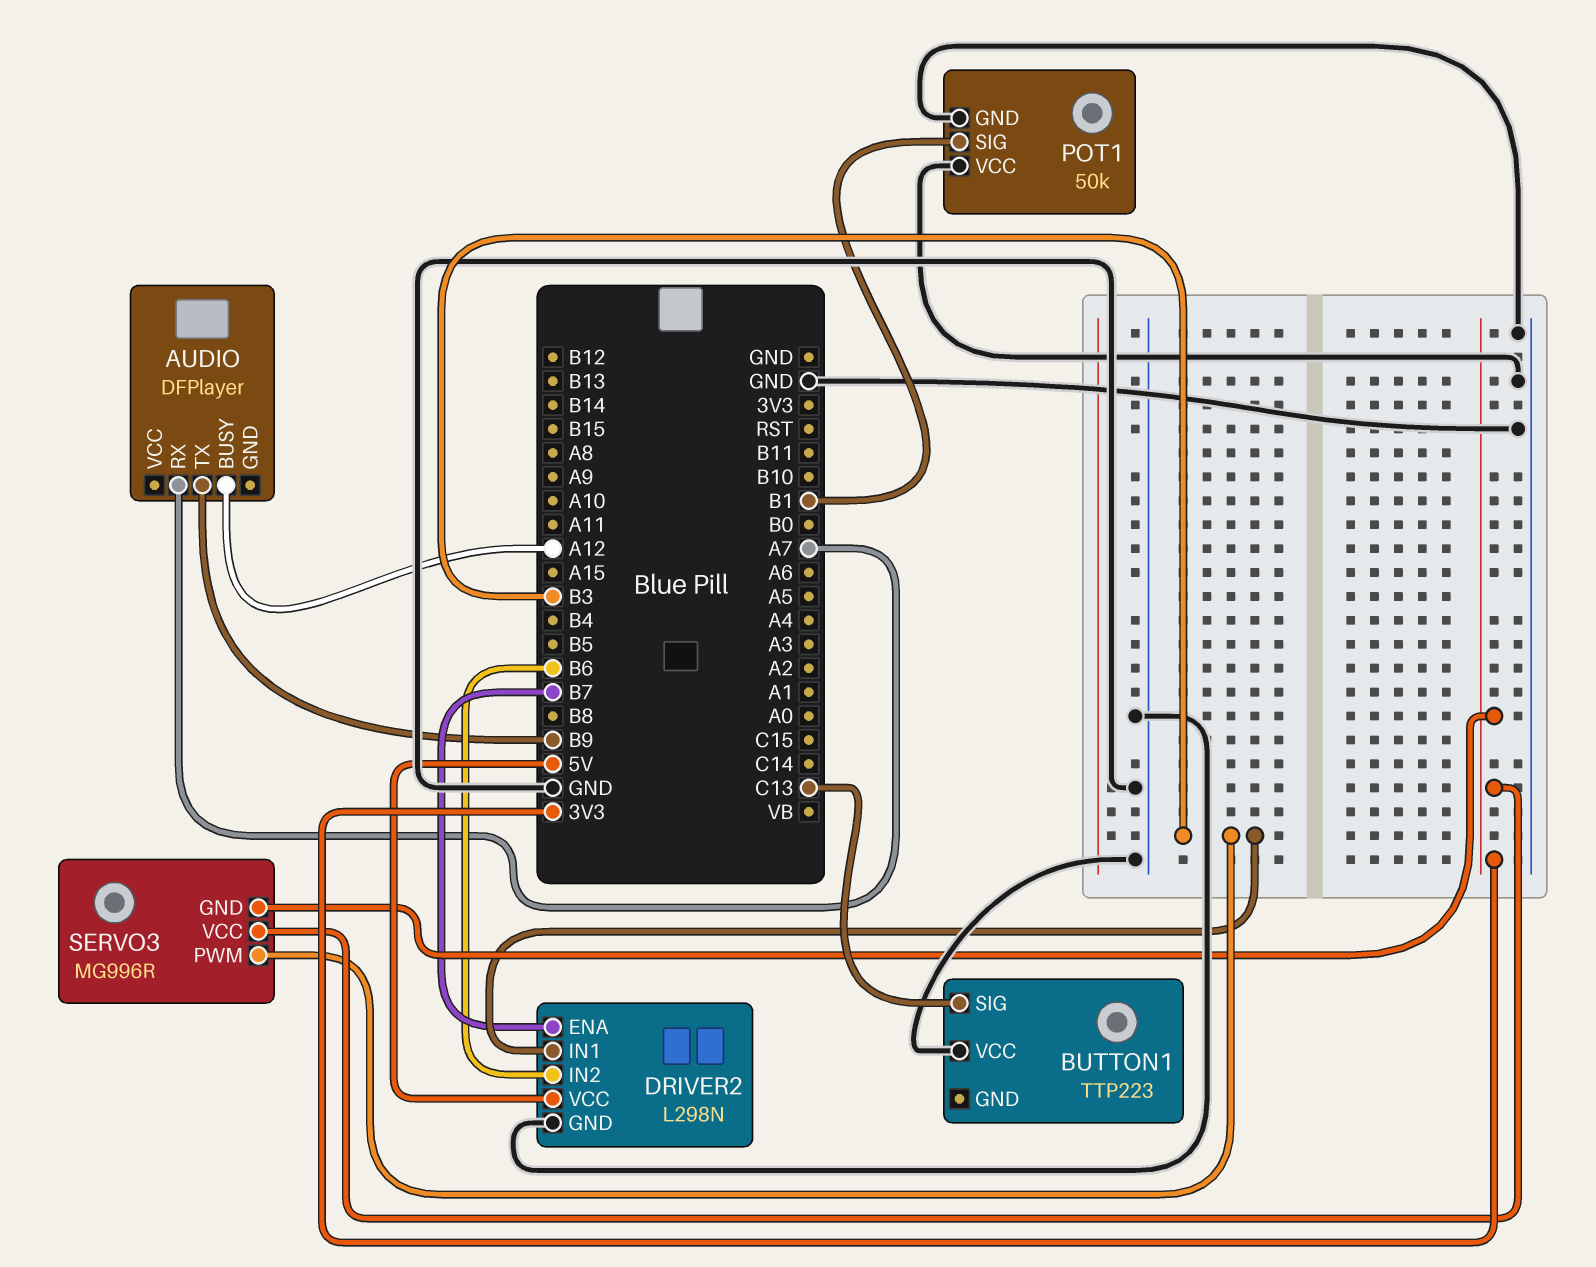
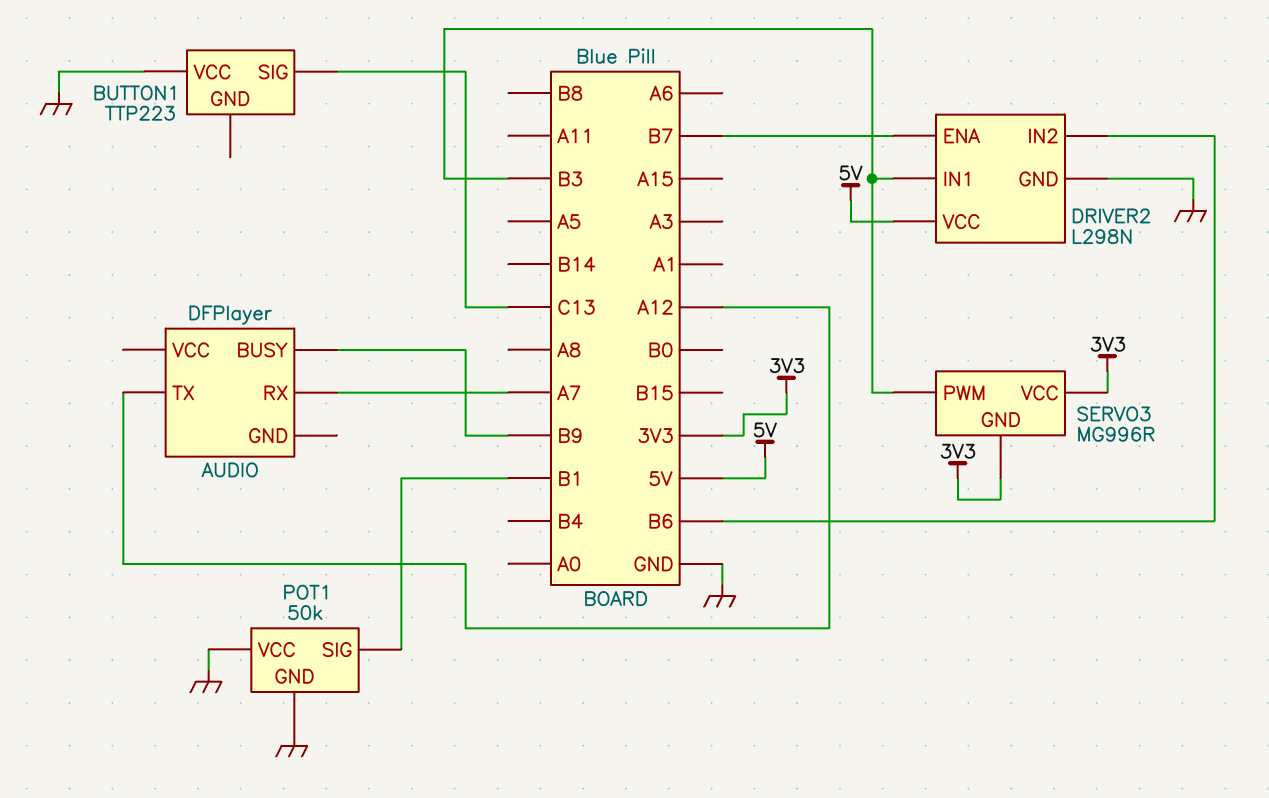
AUDIO pin BUSY: A12 -> B9
AUDIO pin TX: B9 -> A12

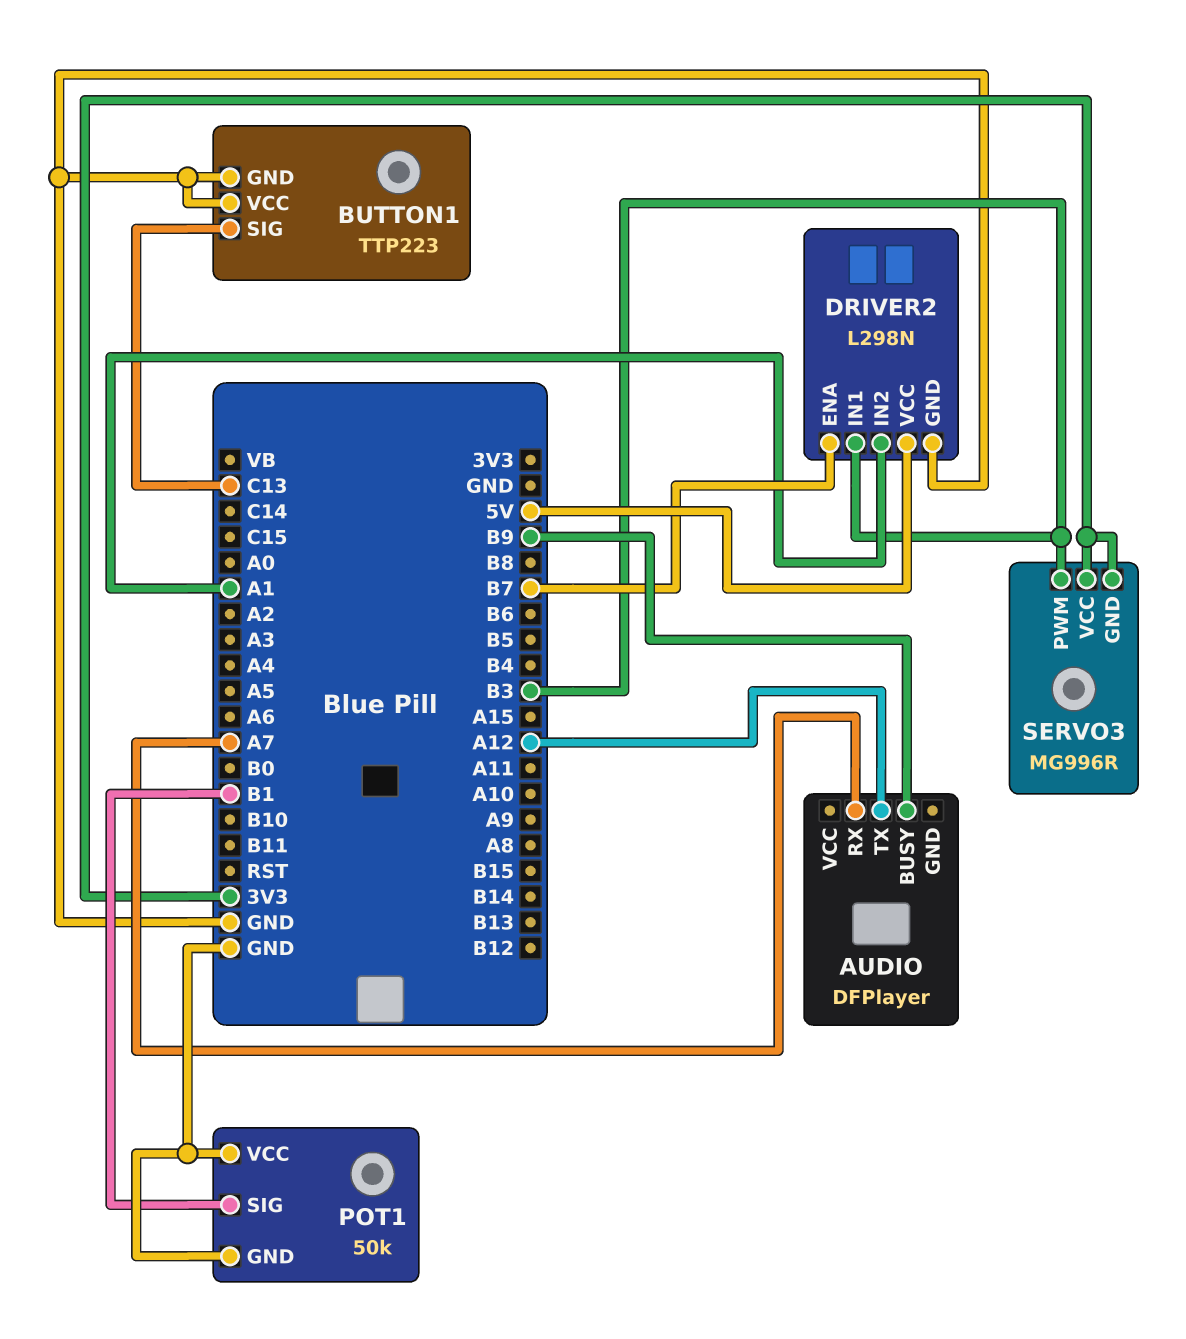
BUTTON1 pin GND: none -> GND
DRIVER2 pin IN2: B6 -> A1

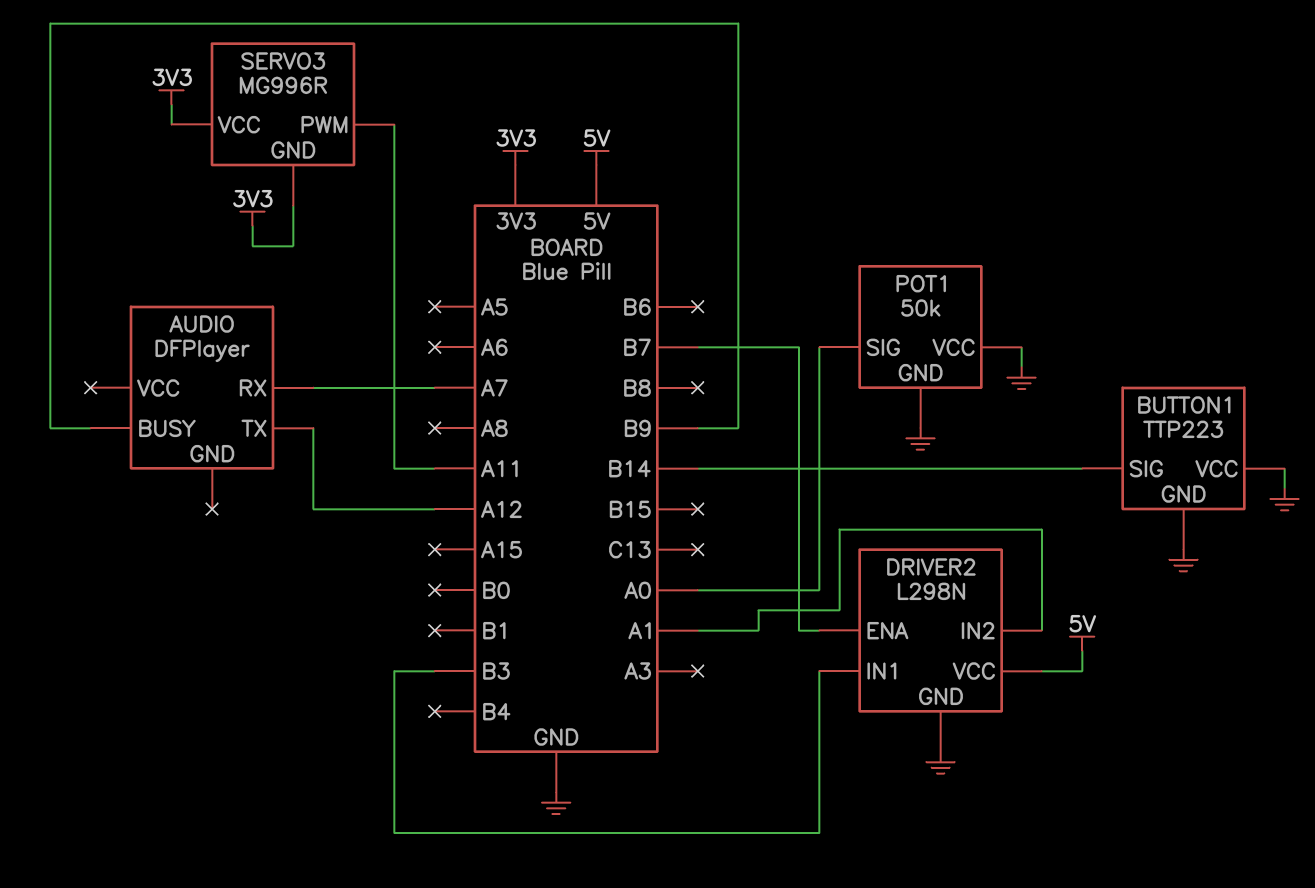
BUTTON1 pin SIG: C13 -> B14
POT1 pin SIG: B1 -> A0
SERVO3 pin PWM: B3 -> A11

